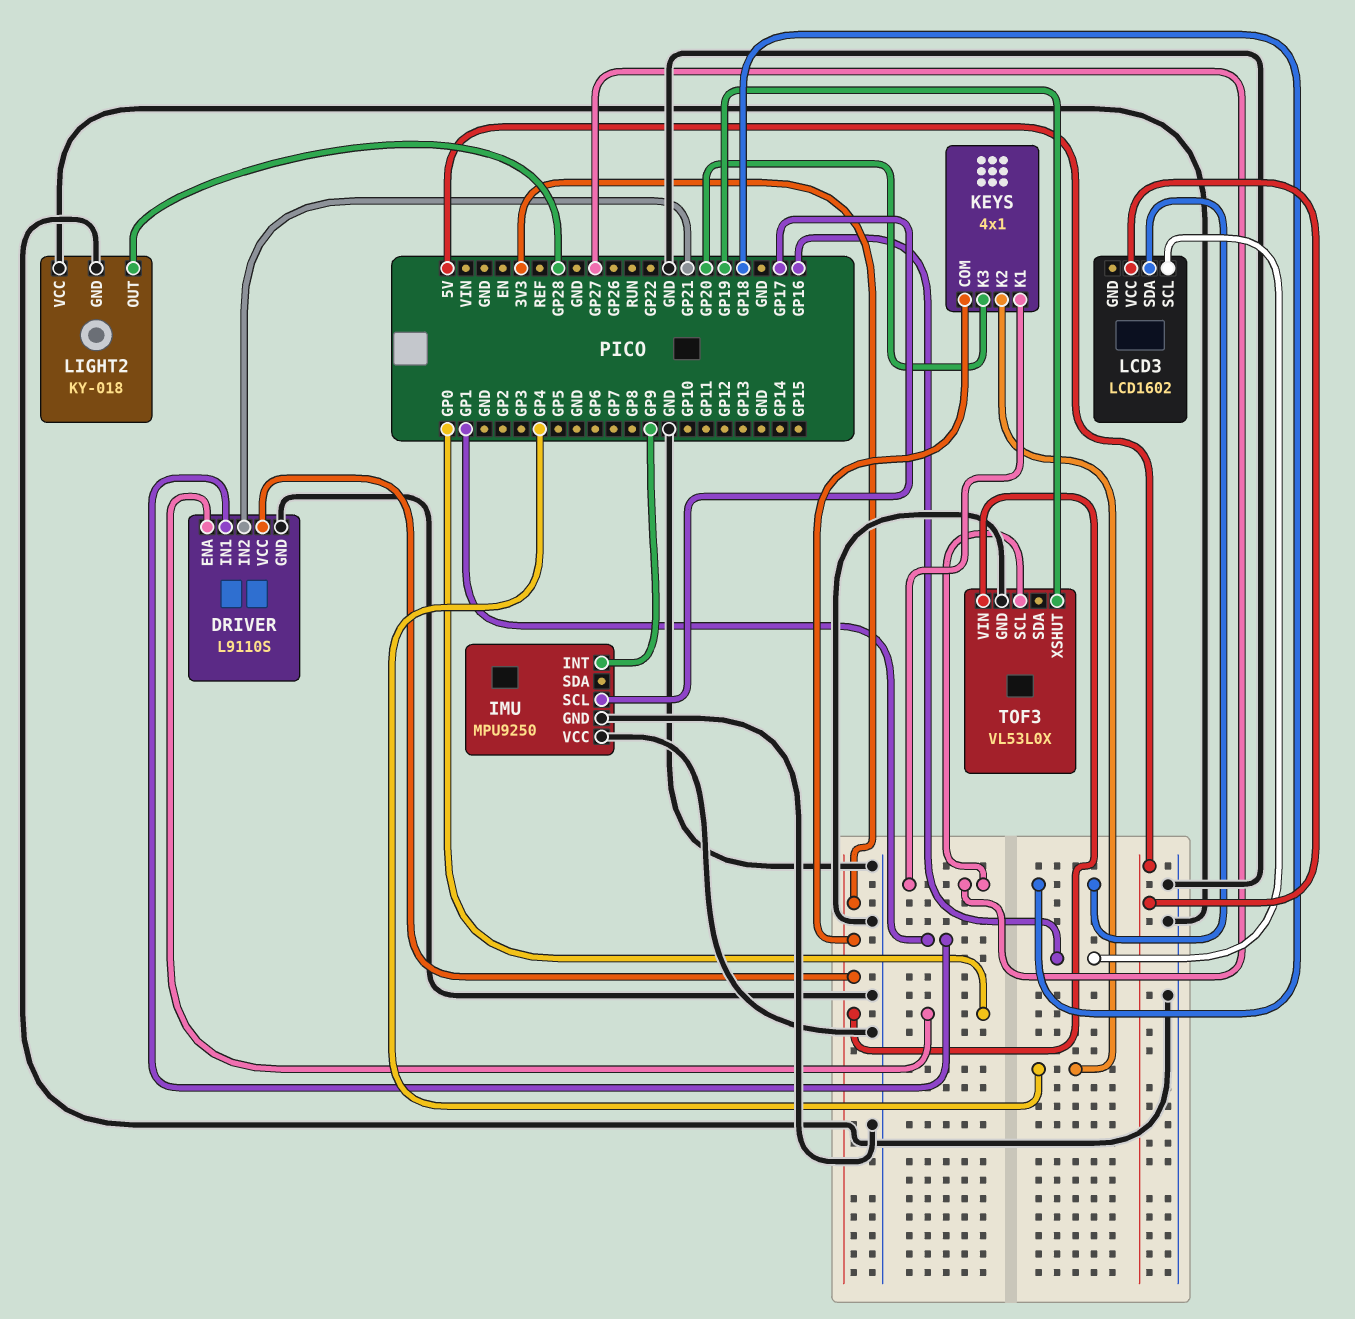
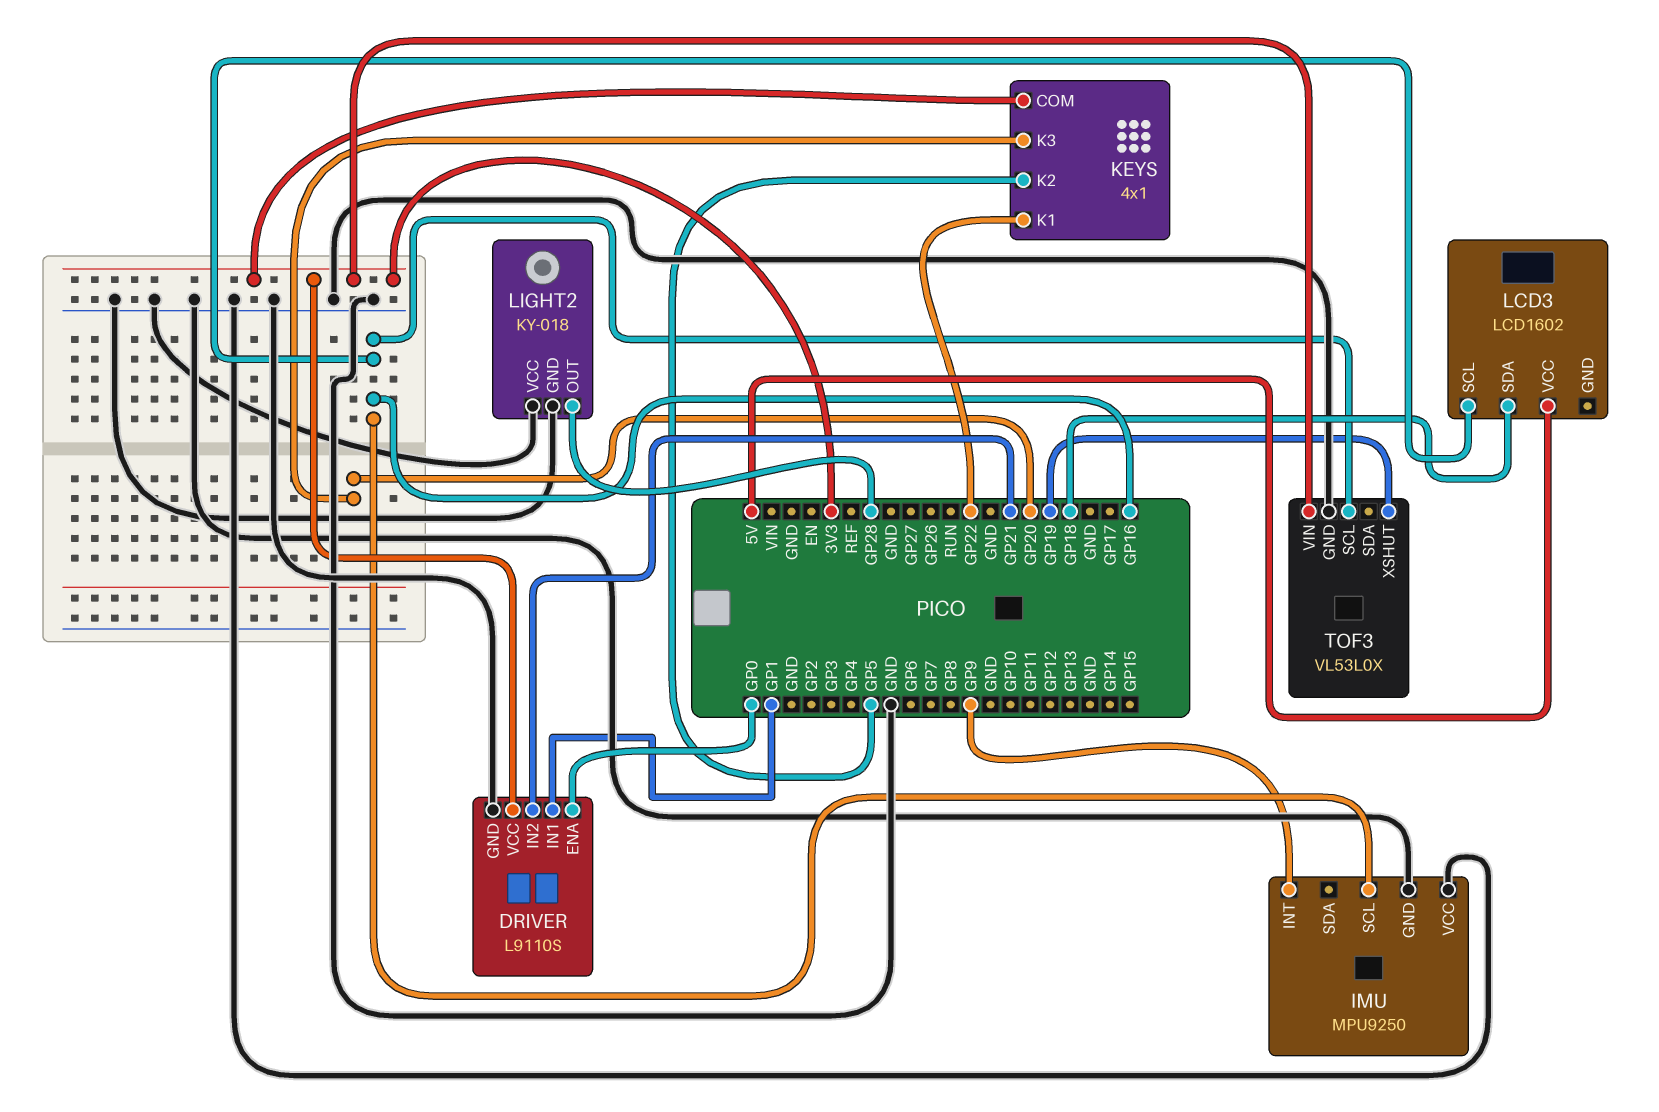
IMU pin SCL: GP17 -> GP16
KEYS pin K1: GP27 -> GP22
KEYS pin K2: GP4 -> GP5
TOF3 pin SCL: GP27 -> GP16

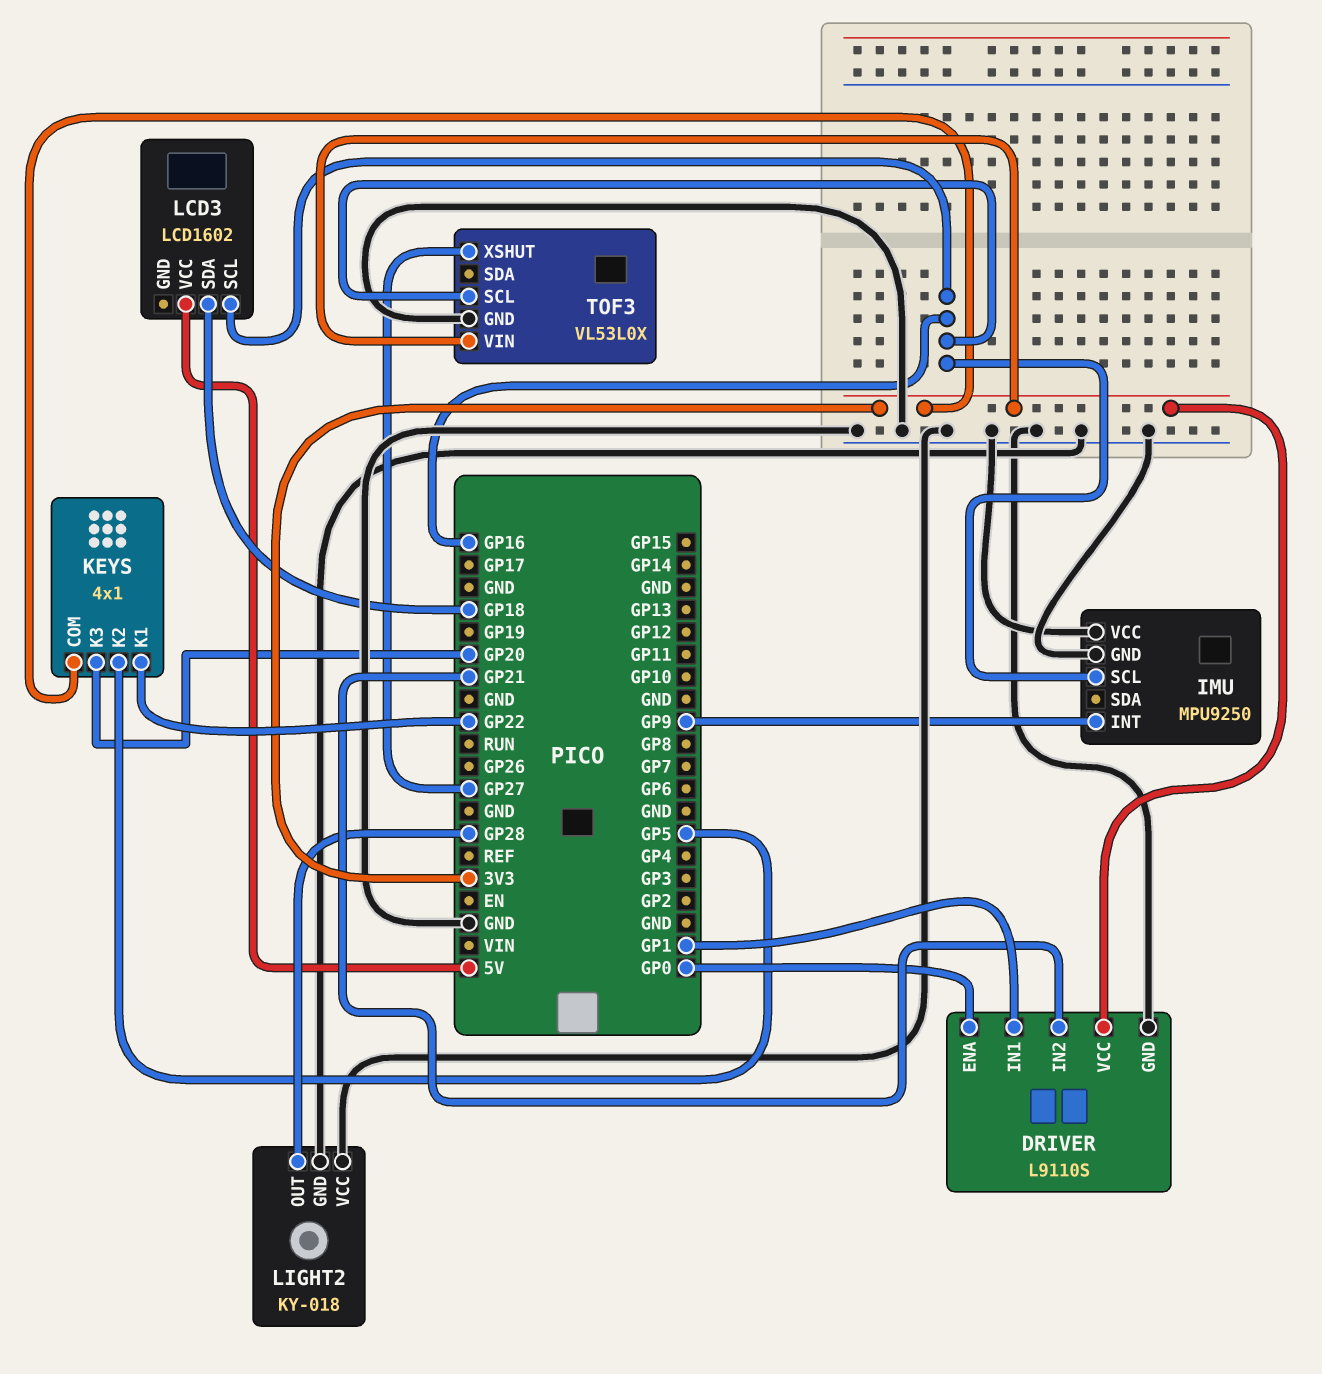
TOF3 pin XSHUT: GP19 -> GP27

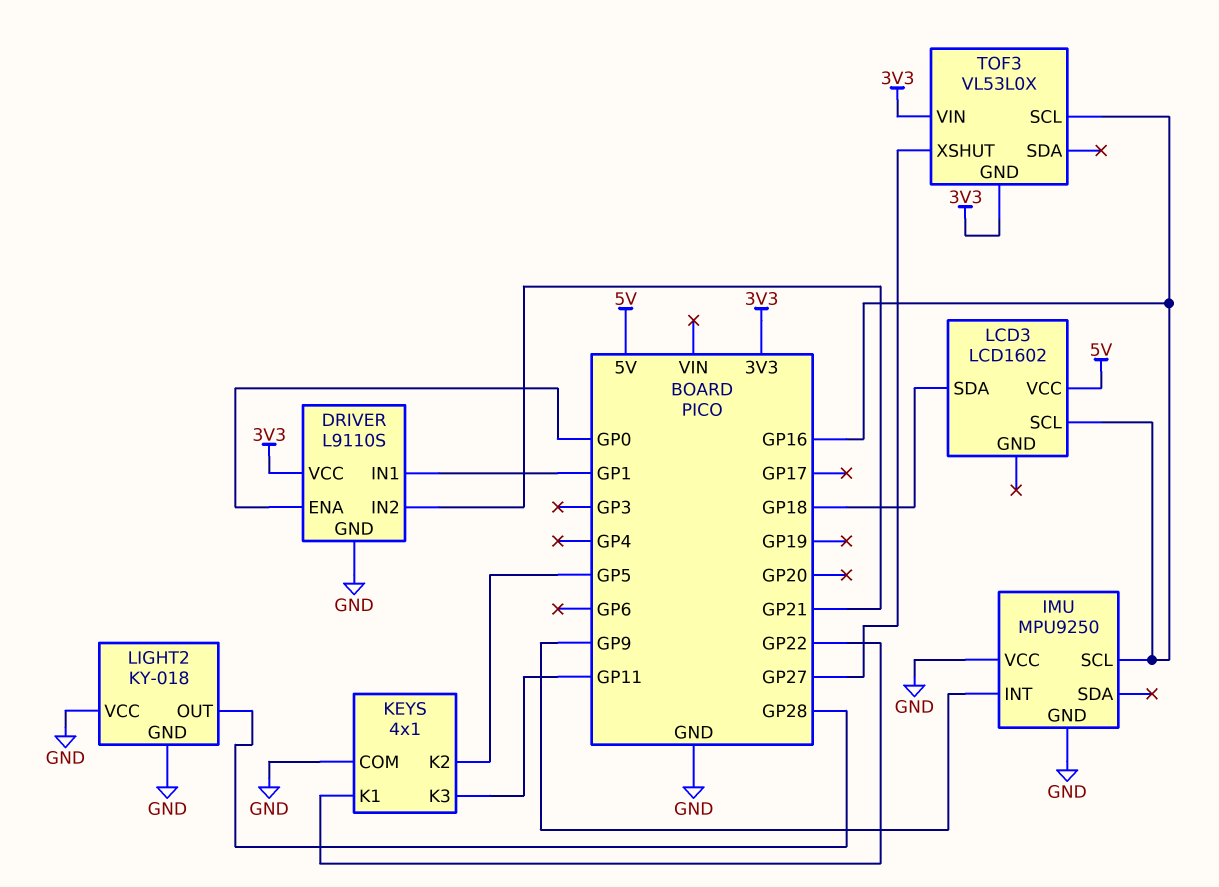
KEYS pin COM: 3V3 -> GND
KEYS pin K3: GP20 -> GP11
TOF3 pin GND: GND -> 3V3

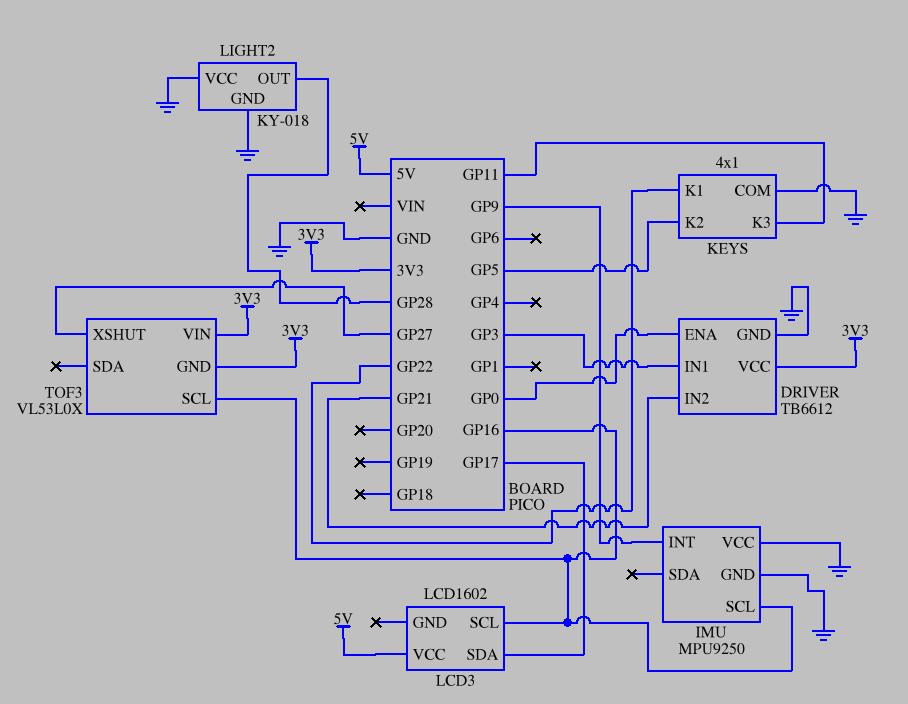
DRIVER: L9110S -> TB6612
DRIVER pin IN1: GP1 -> GP3
LCD3 pin SDA: GP18 -> GP17

